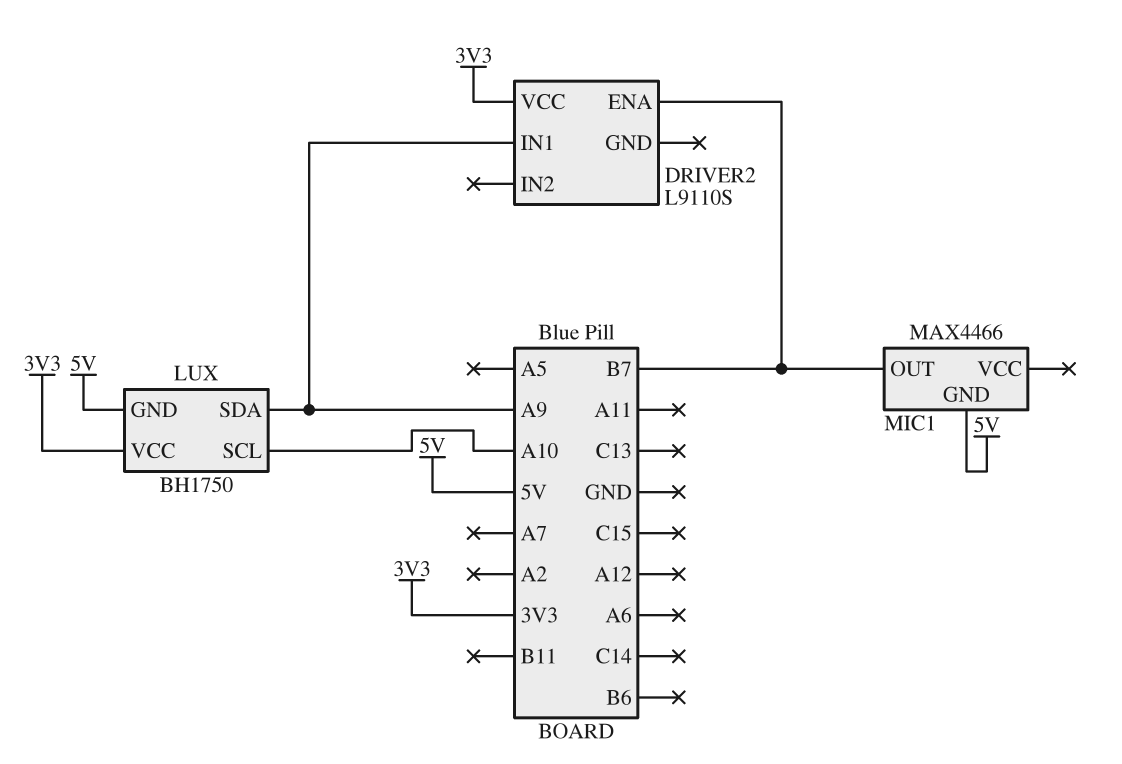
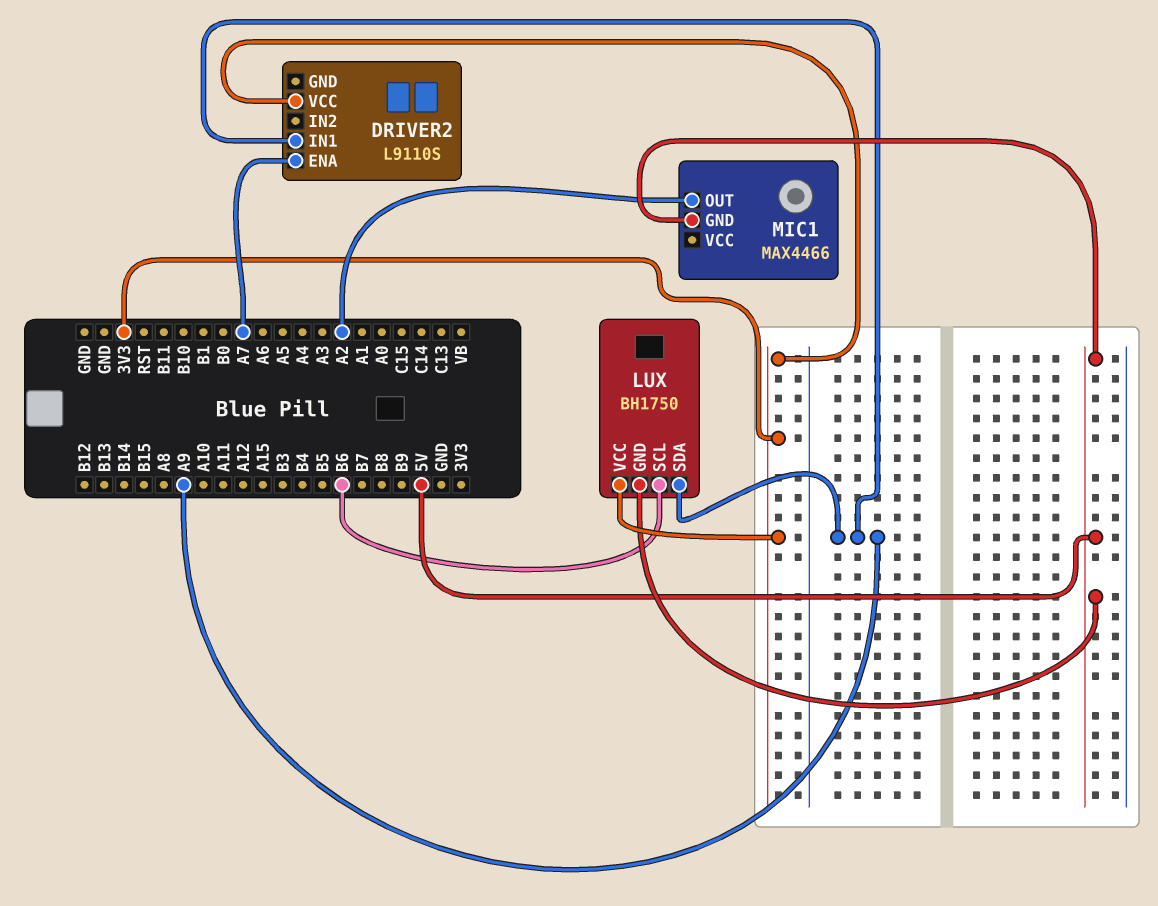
DRIVER2 pin ENA: B7 -> A7
LUX pin SCL: A10 -> B6
MIC1 pin OUT: B7 -> A2

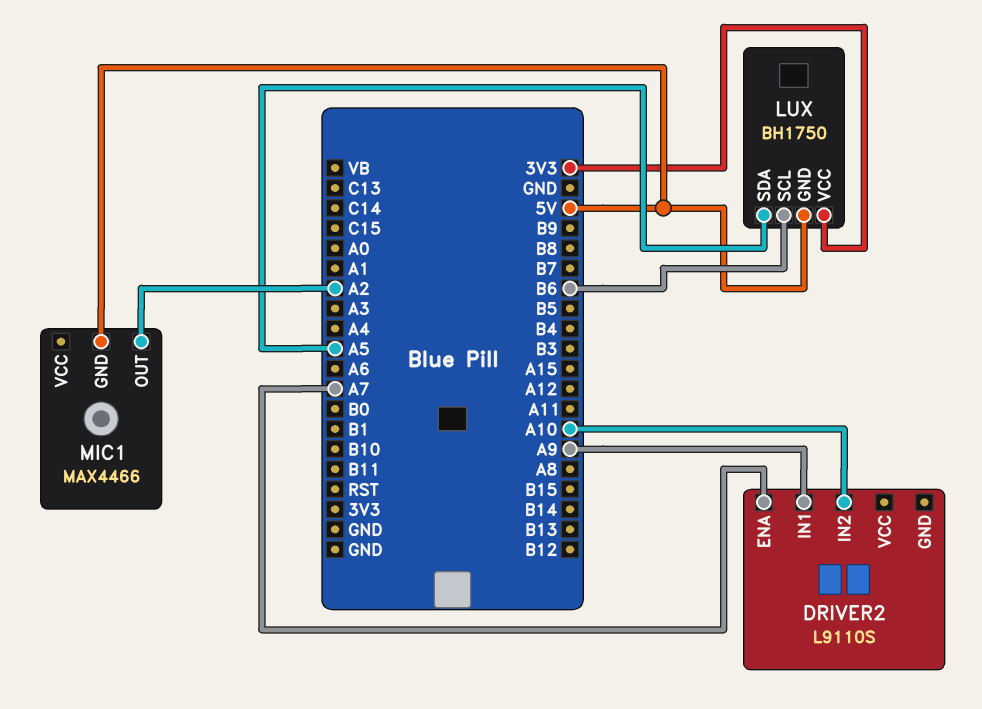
DRIVER2 pin IN2: none -> A10
DRIVER2 pin VCC: 3V3 -> none
LUX pin SDA: A9 -> A5

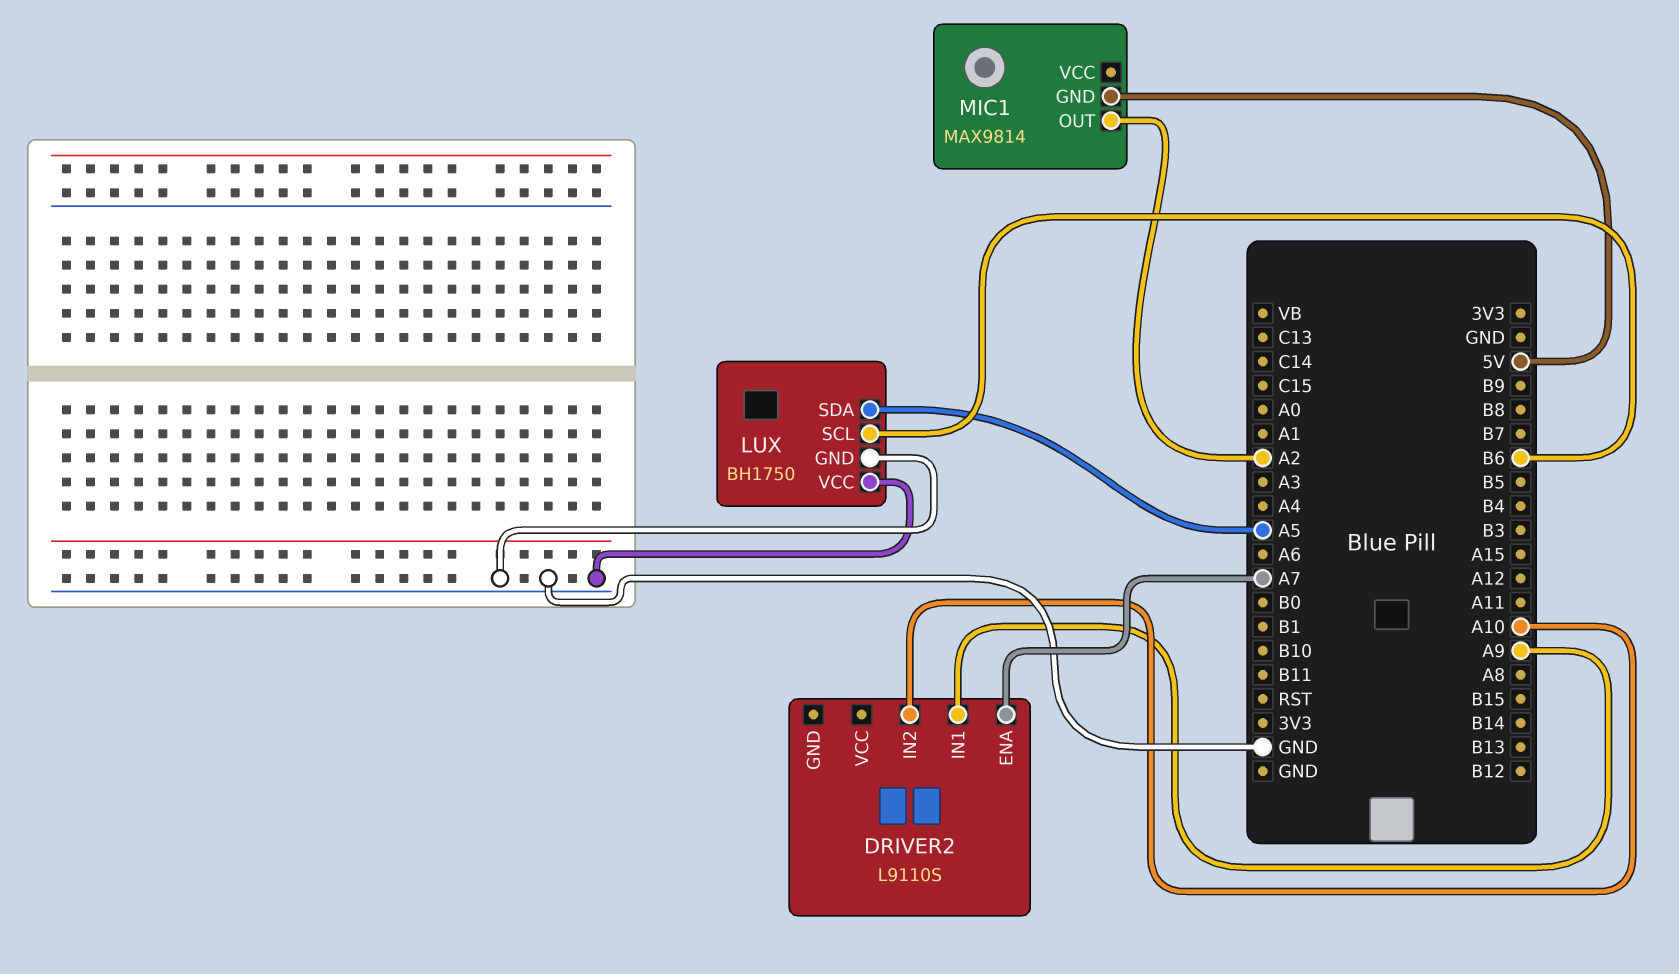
LUX pin GND: 5V -> GND
LUX pin VCC: 3V3 -> GND
MIC1: MAX4466 -> MAX9814

